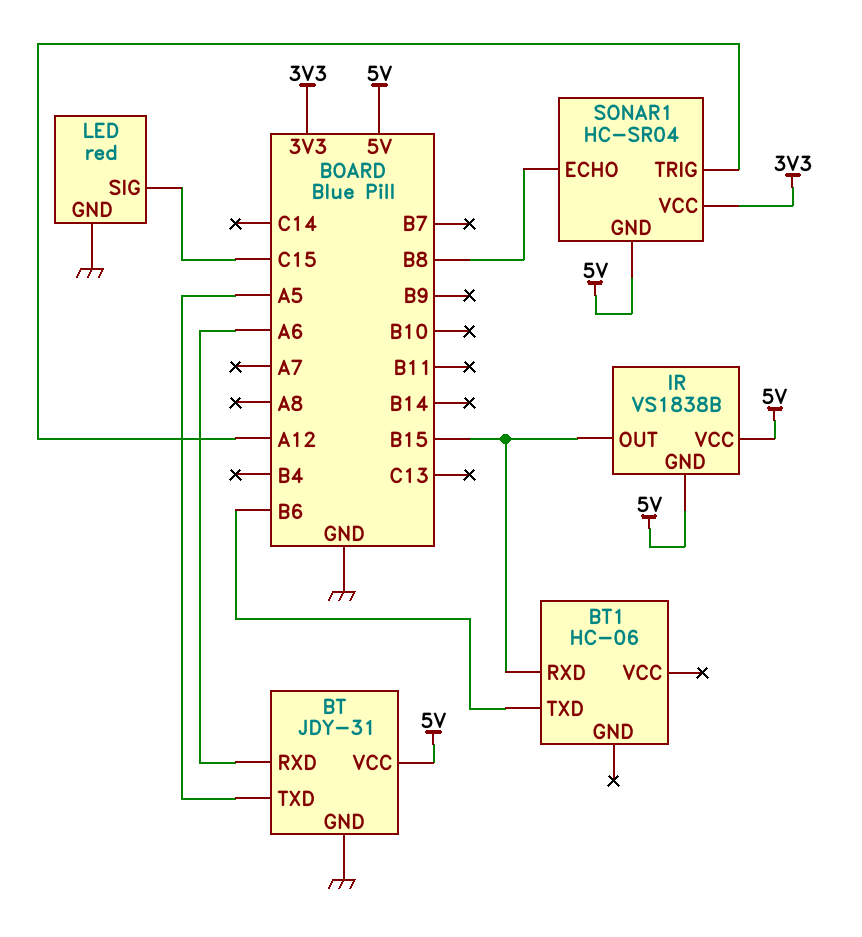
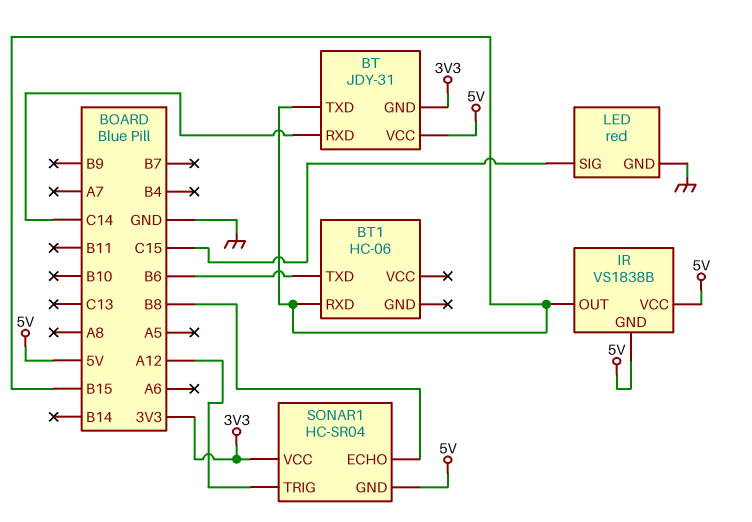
BT pin GND: GND -> 3V3
BT pin RXD: A6 -> C14
BT pin TXD: A5 -> B15

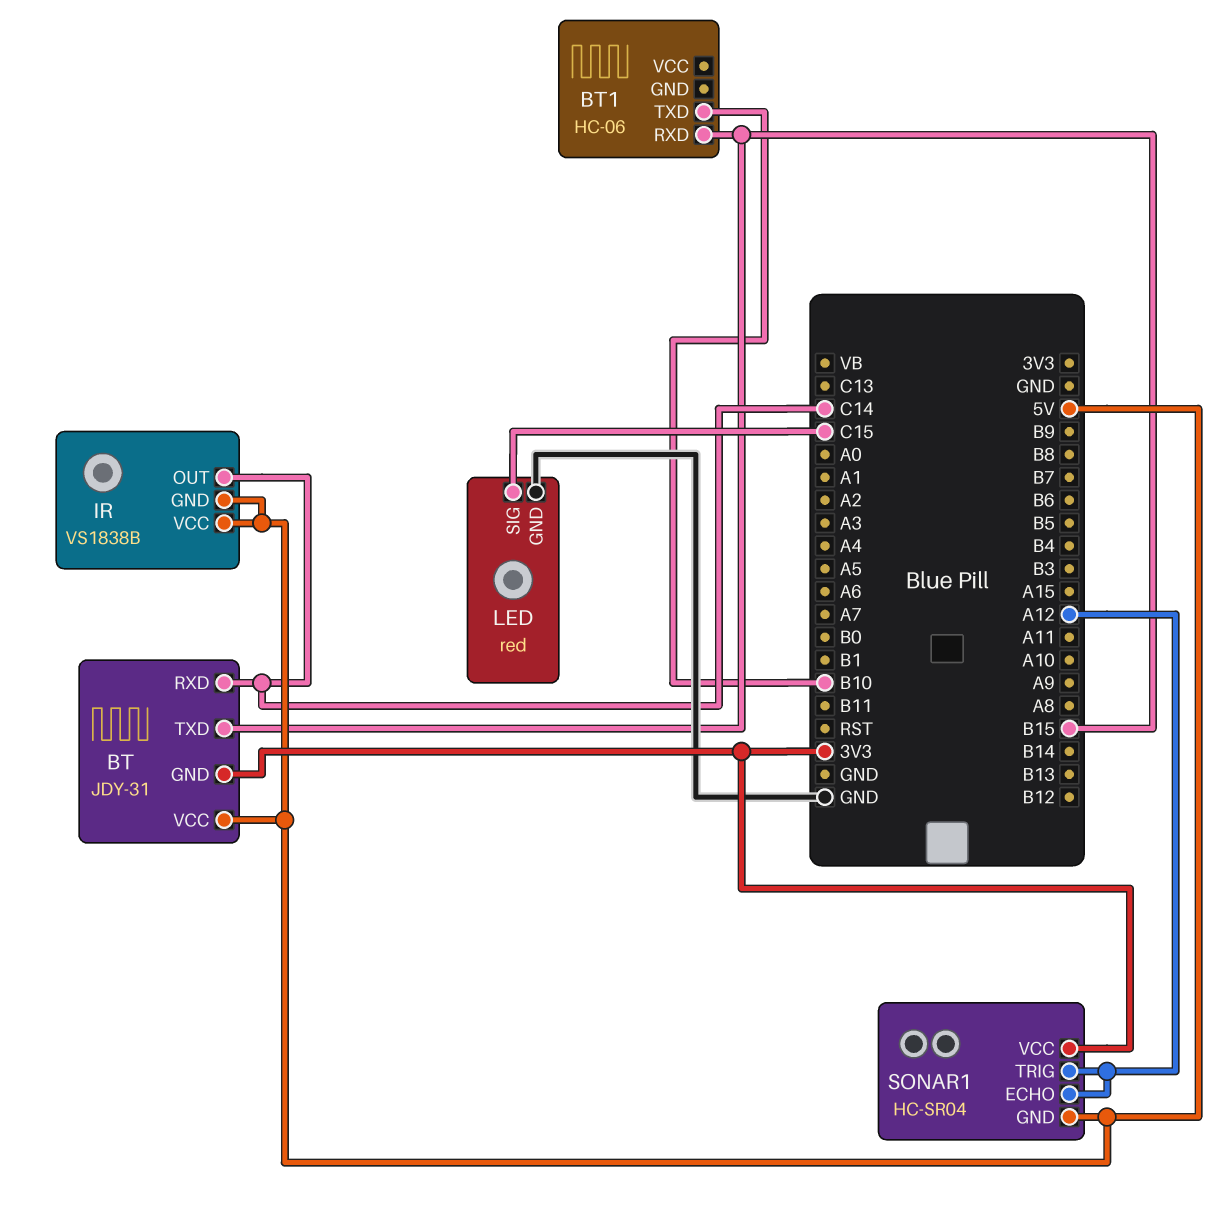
BT1 pin TXD: B6 -> B10
IR pin OUT: B15 -> C14
SONAR1 pin ECHO: B8 -> A12

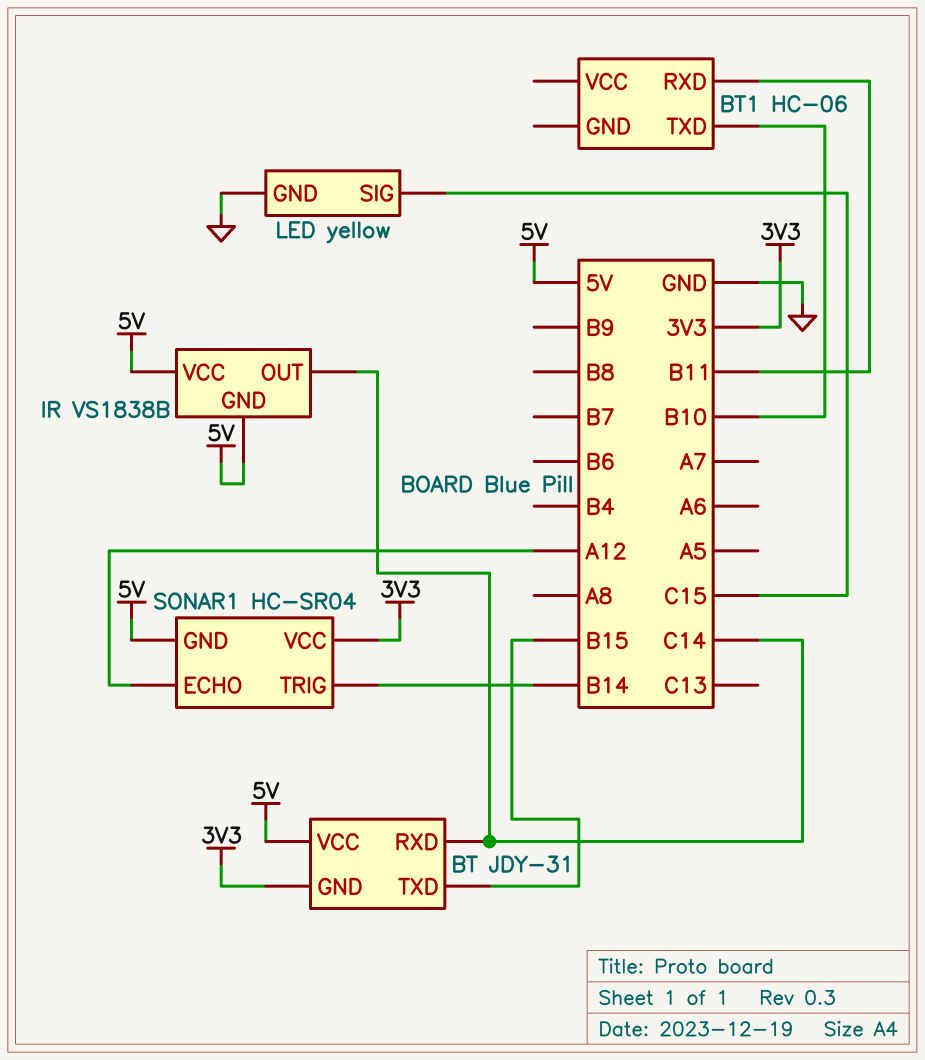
BT1 pin RXD: B15 -> B11
LED: red -> yellow
SONAR1 pin TRIG: A12 -> B14

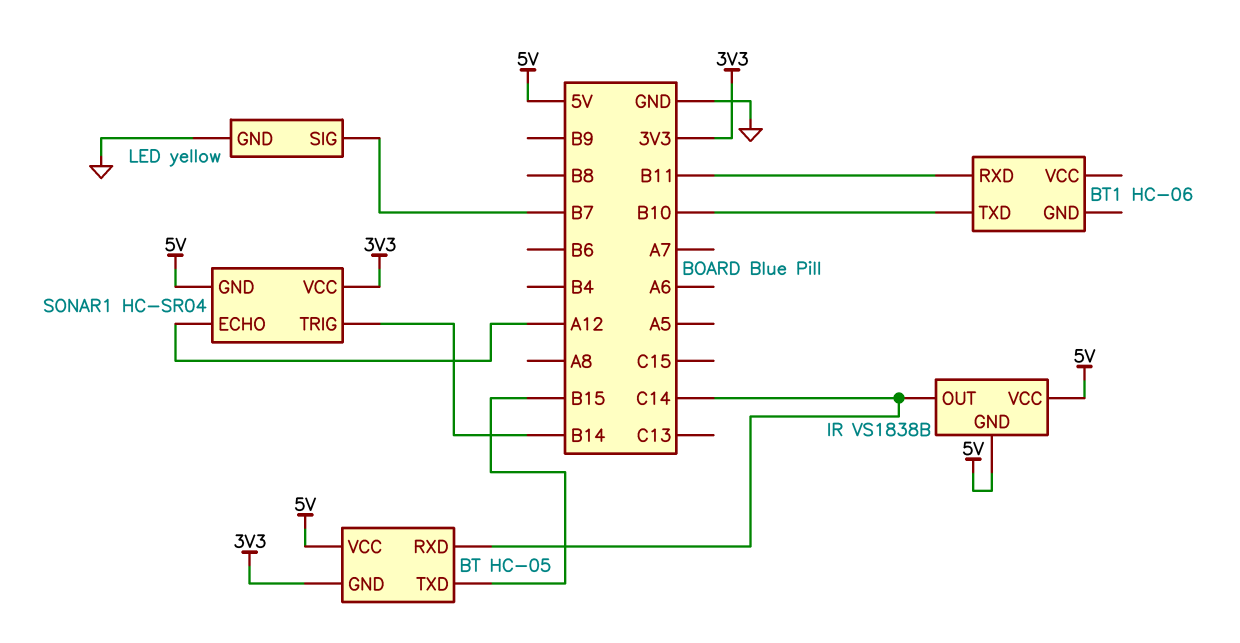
BT: JDY-31 -> HC-05
LED pin SIG: C15 -> B7

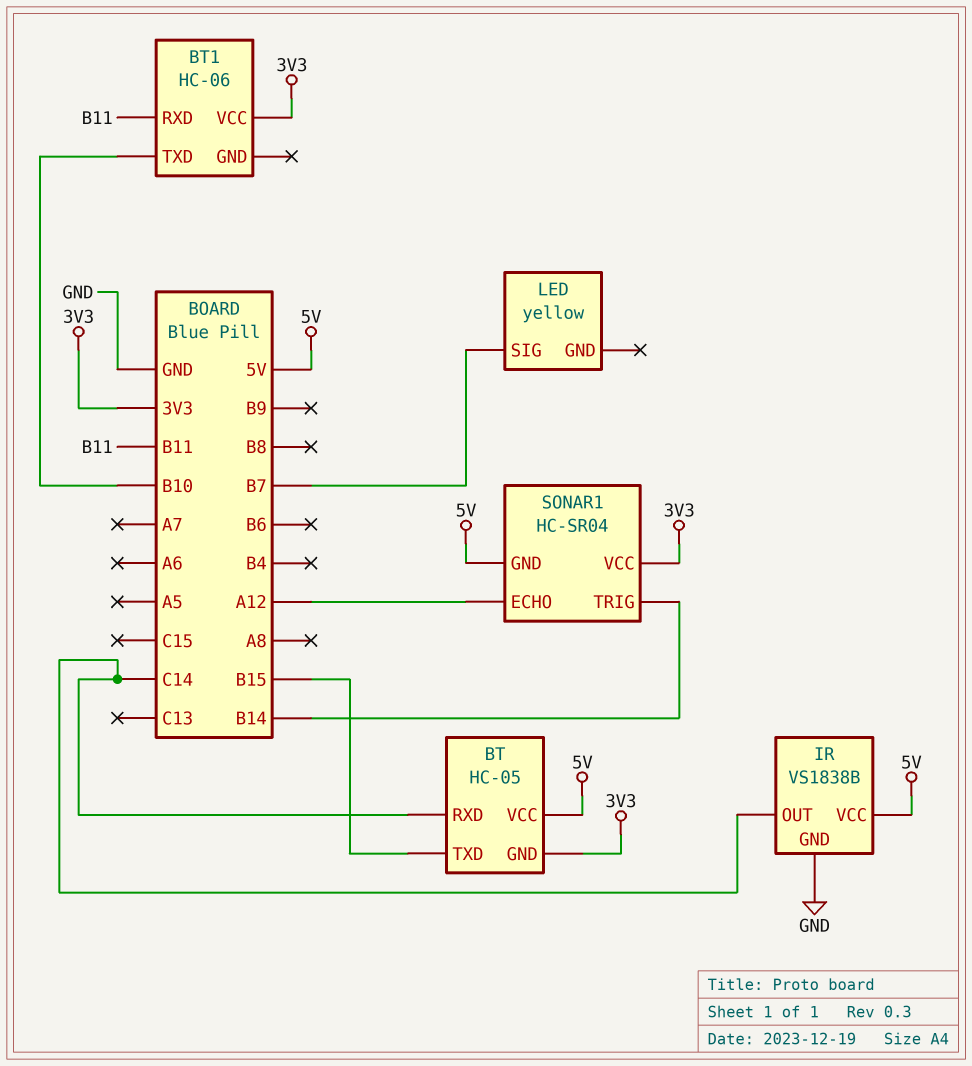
BT1 pin VCC: none -> 3V3
IR pin GND: 5V -> GND
LED pin GND: GND -> none

